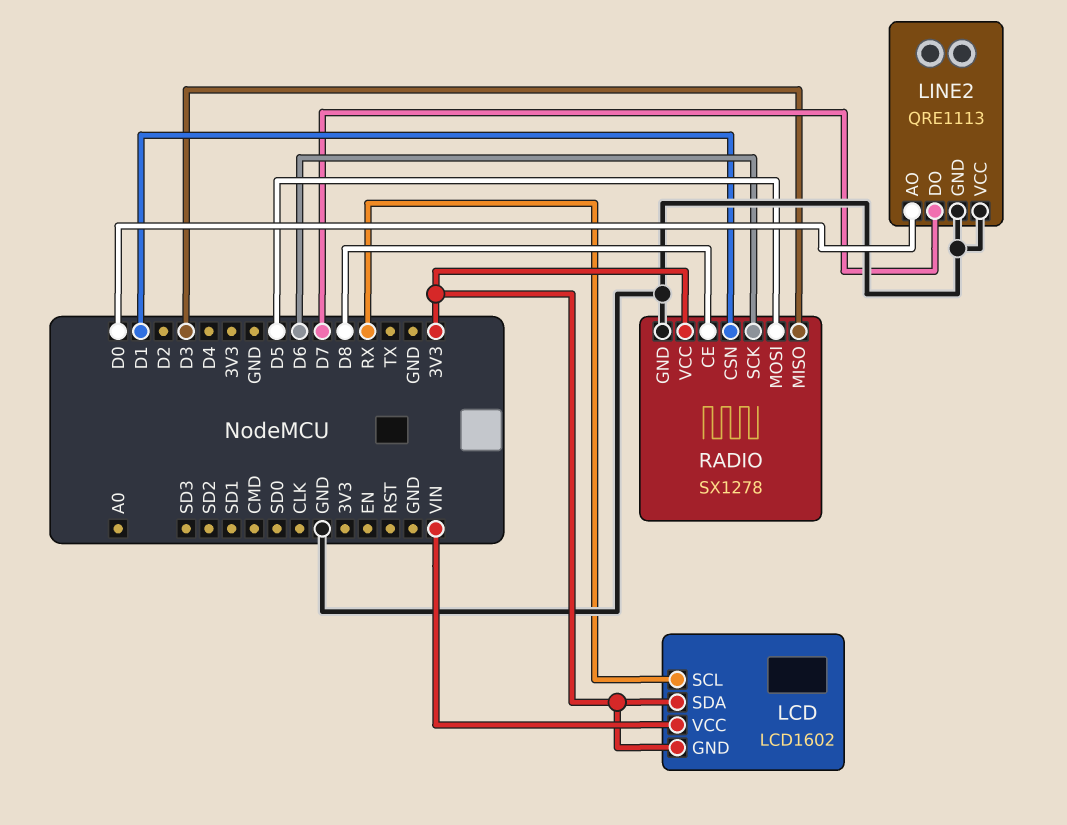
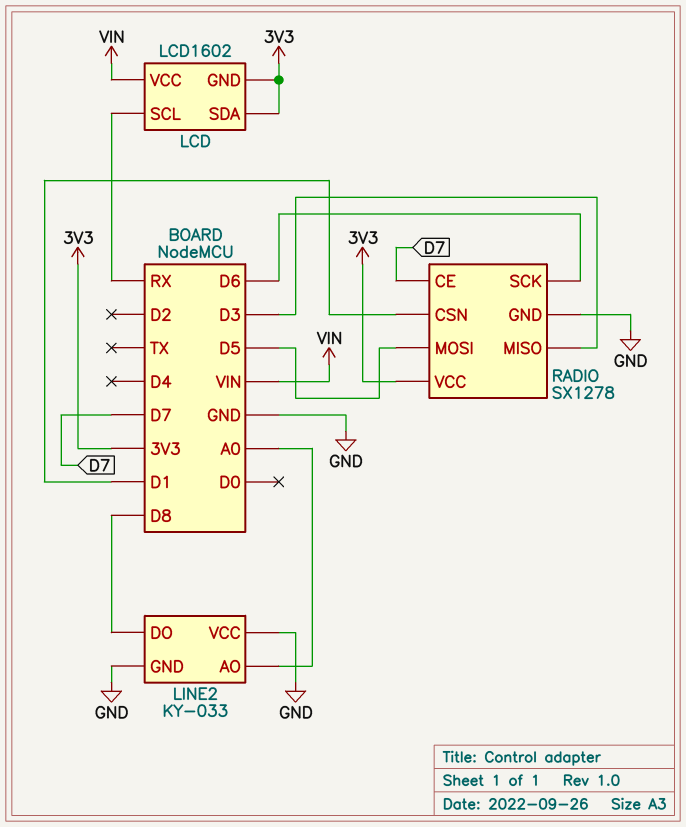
LINE2: QRE1113 -> KY-033
LINE2 pin AO: D0 -> A0
LINE2 pin DO: D7 -> D8
RADIO pin CE: D8 -> D7

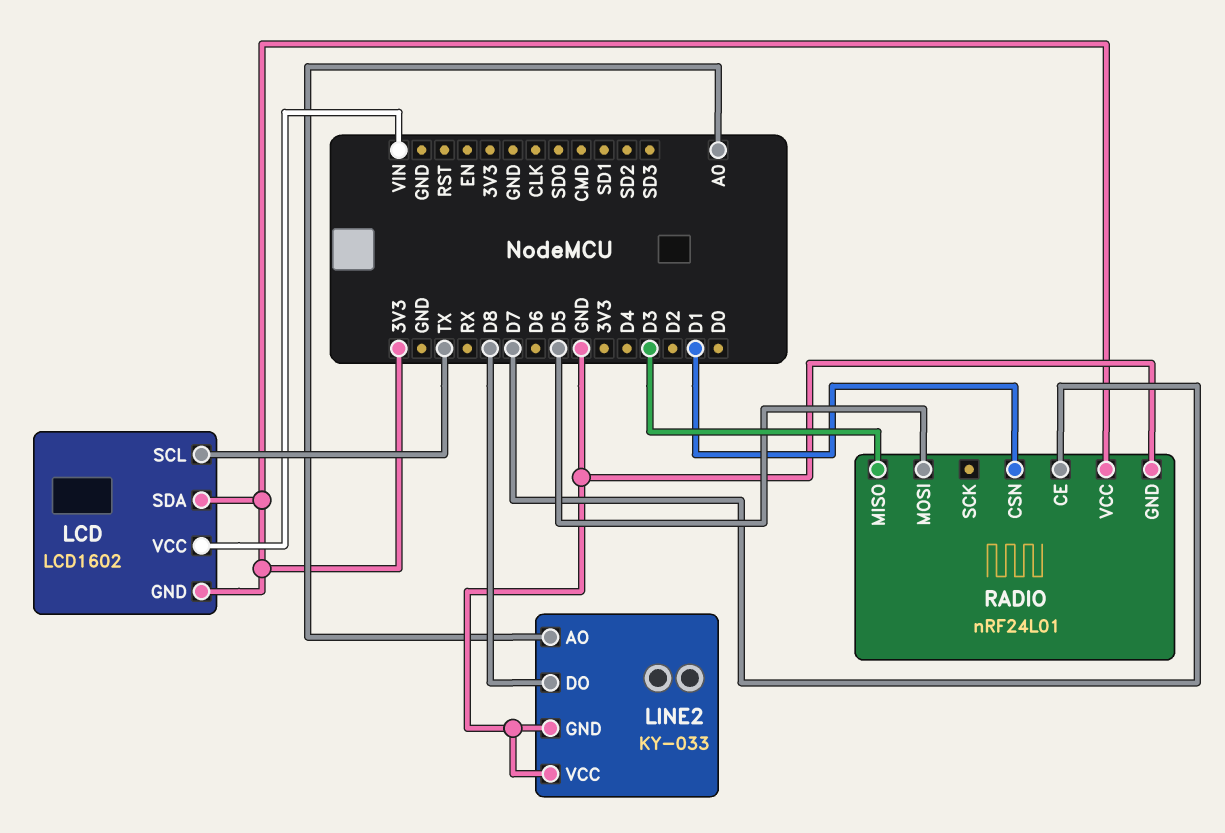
LCD pin SCL: RX -> TX
RADIO: SX1278 -> nRF24L01
RADIO pin SCK: D6 -> none

